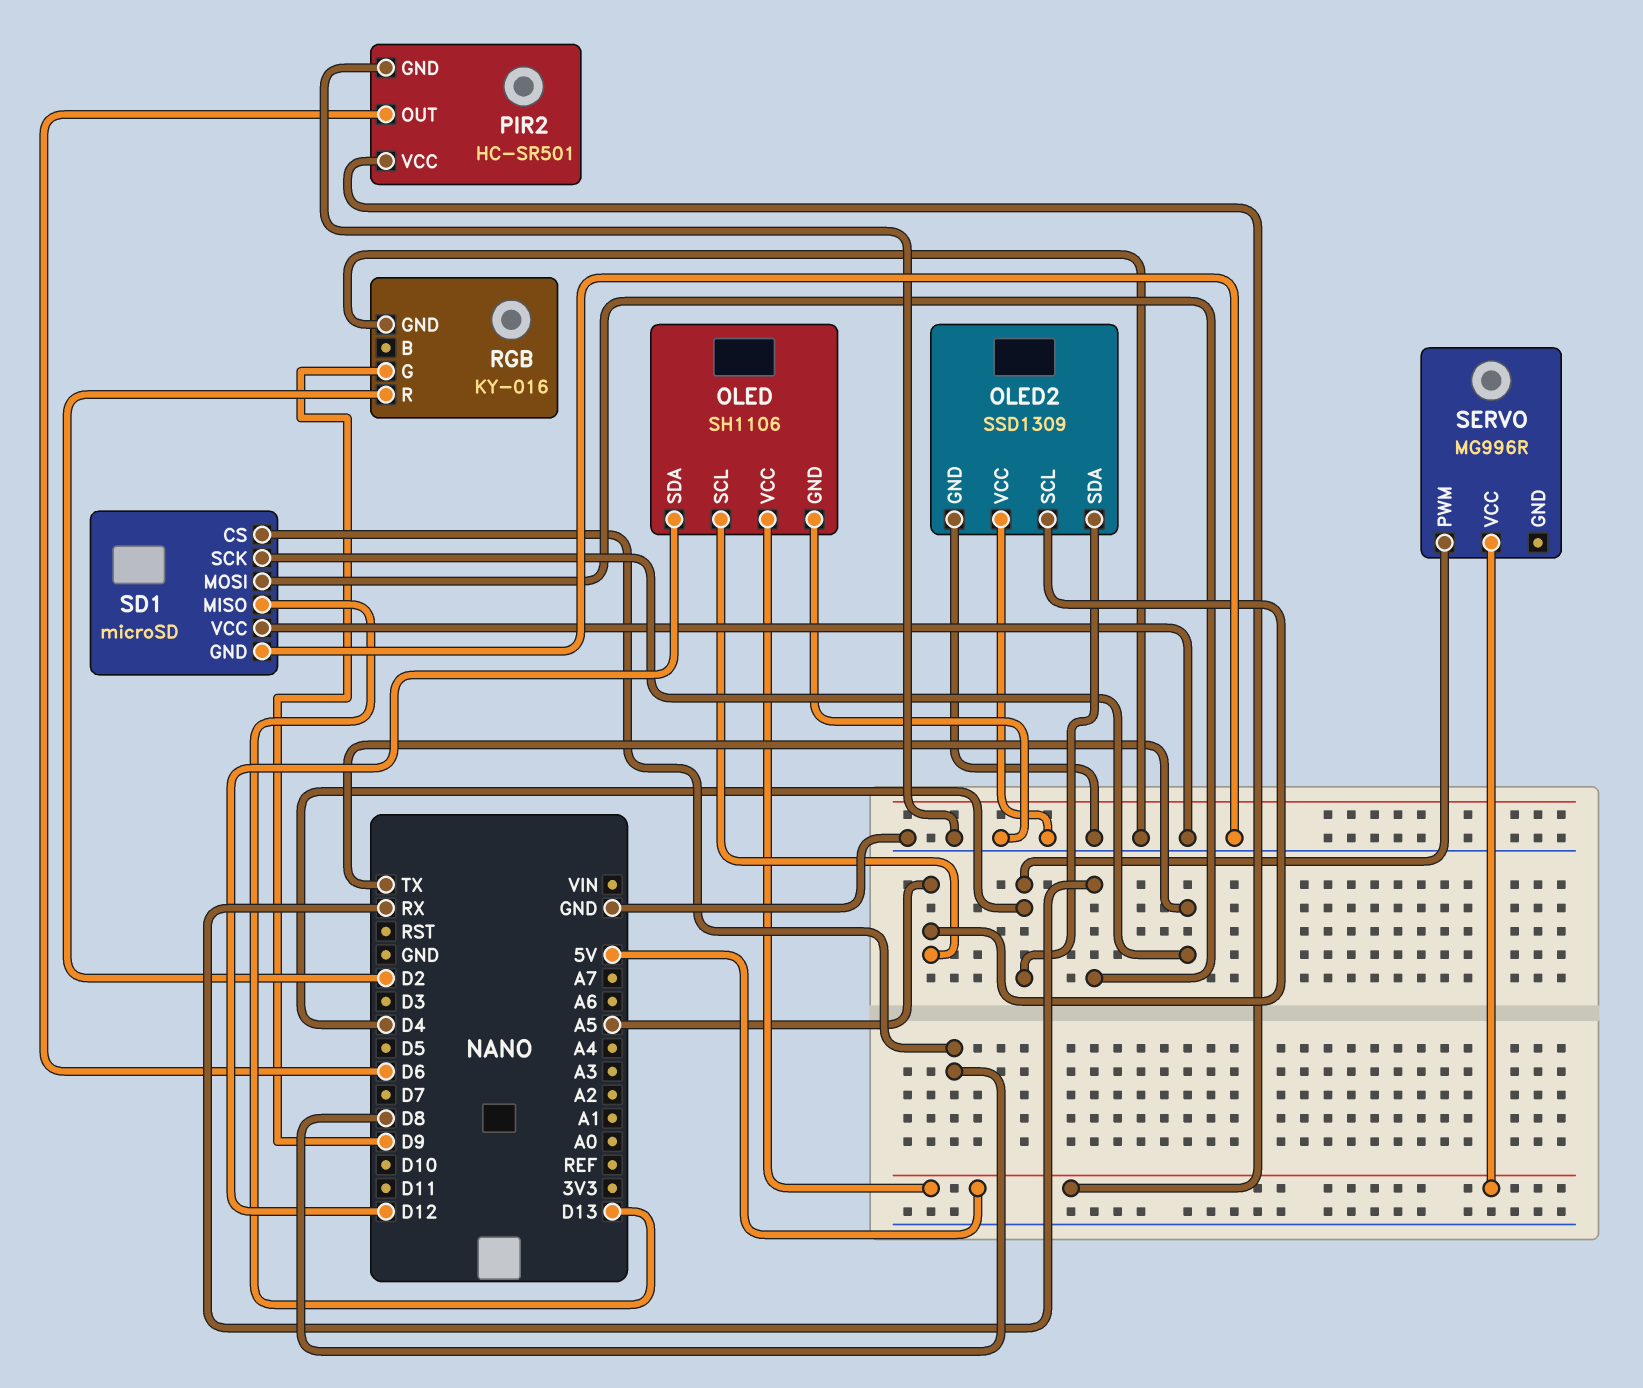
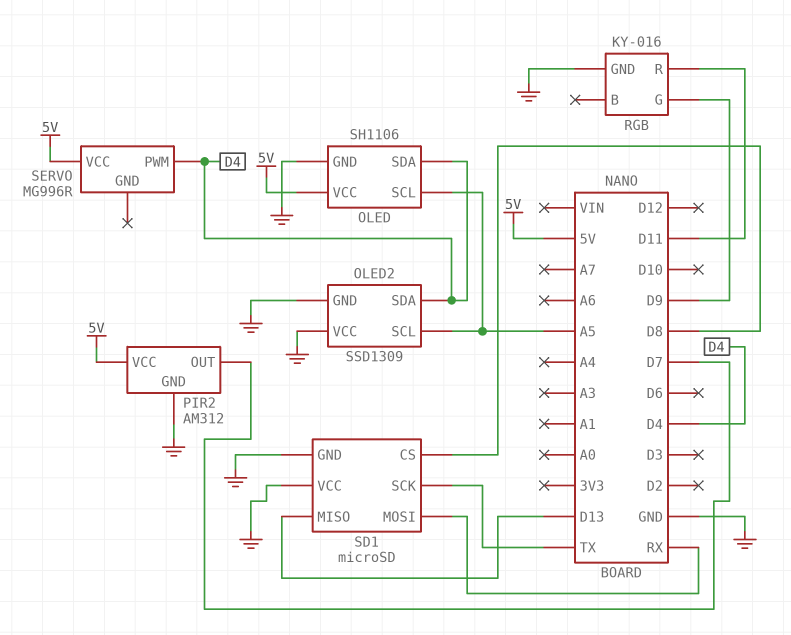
OLED pin SDA: D12 -> D4
PIR2: HC-SR501 -> AM312
PIR2 pin OUT: D6 -> D7
RGB pin R: D2 -> D11

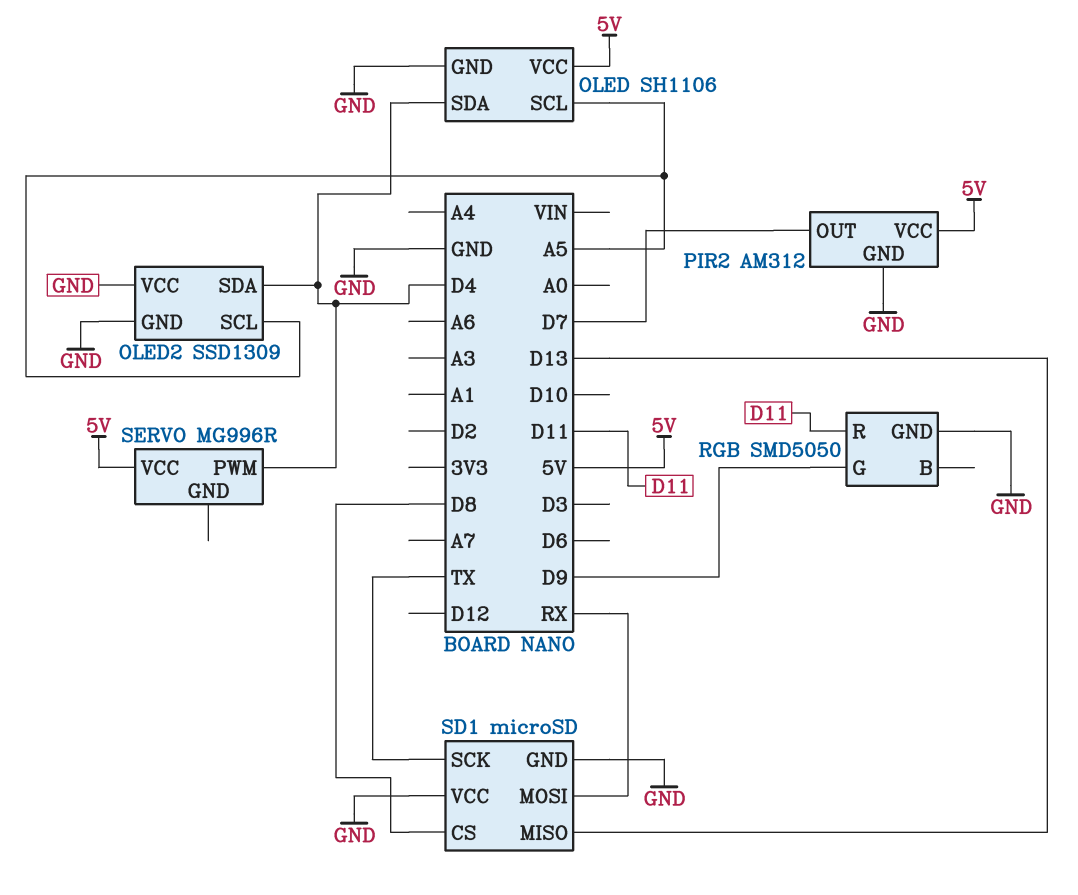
RGB: KY-016 -> SMD5050

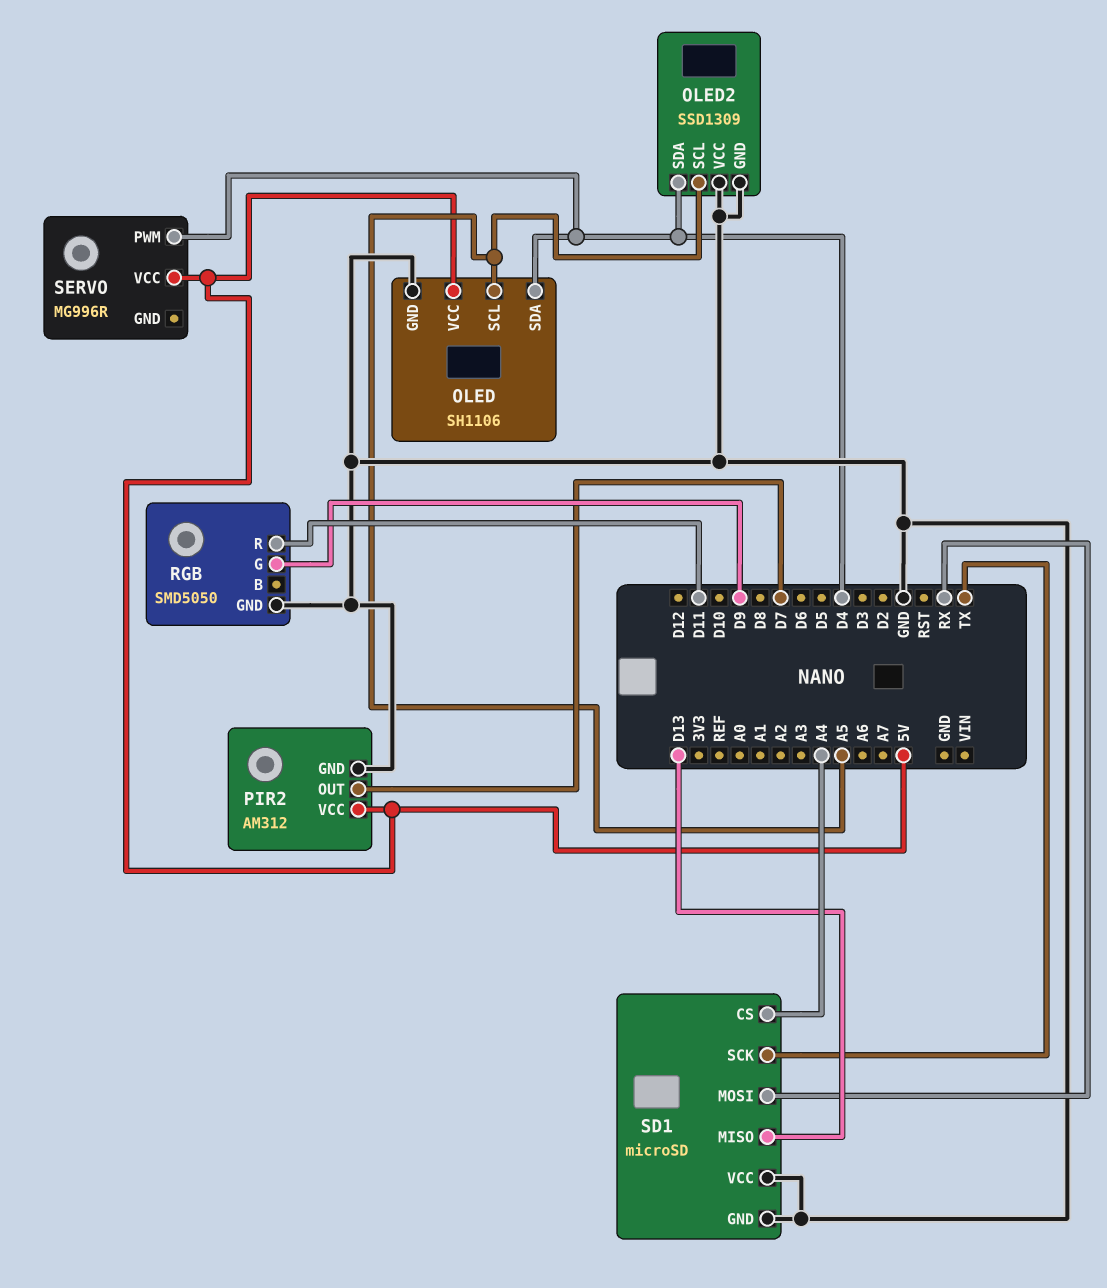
SD1 pin CS: D8 -> A4

